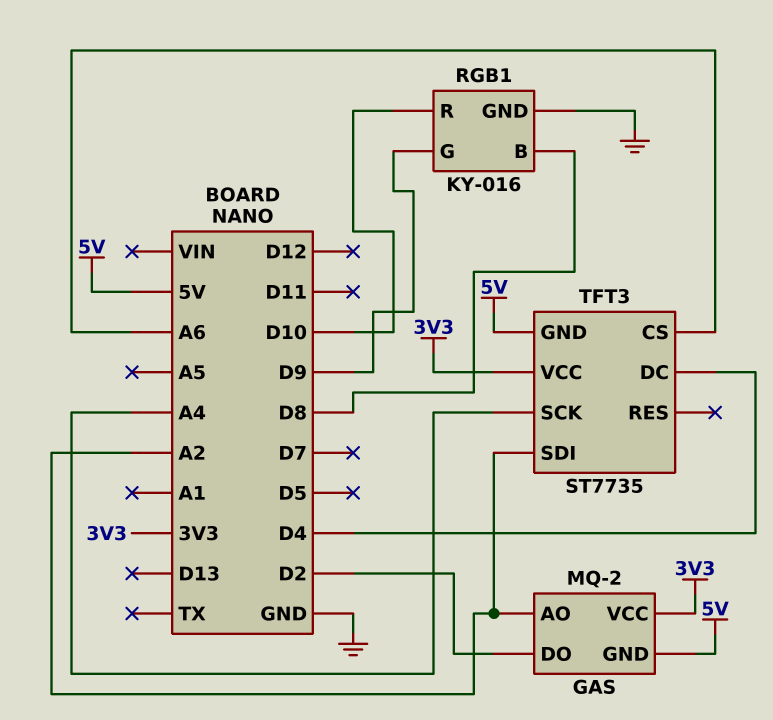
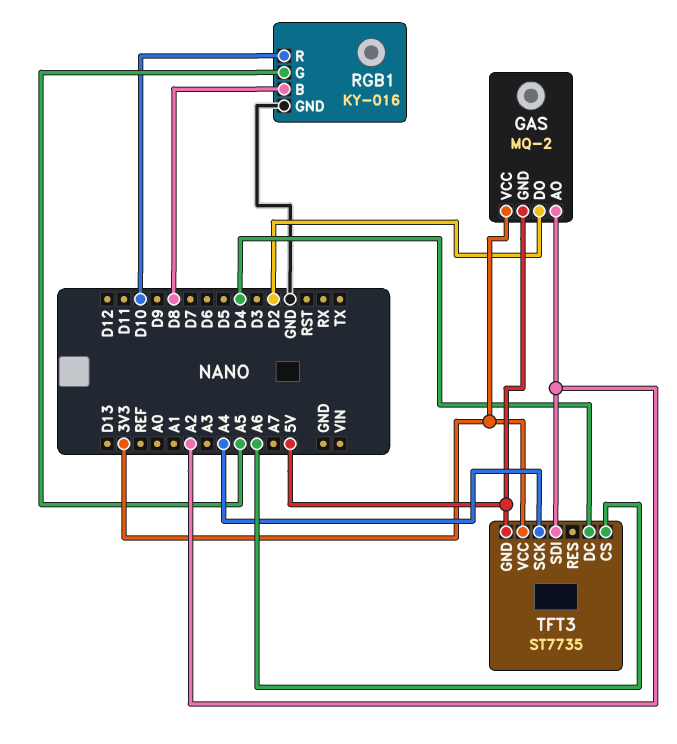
RGB1 pin G: D9 -> A5

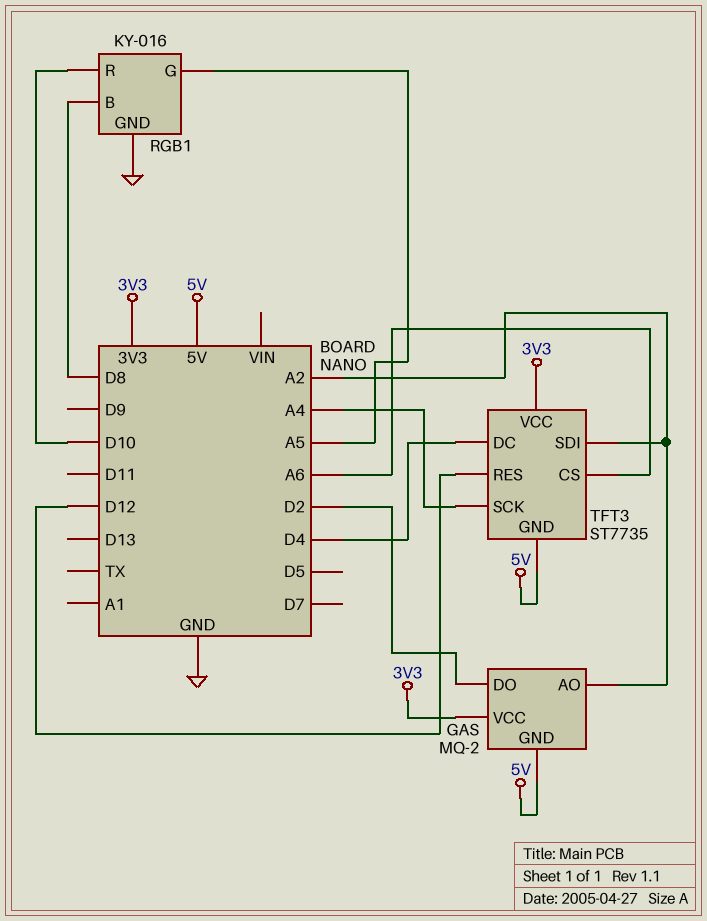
TFT3 pin RES: none -> D12

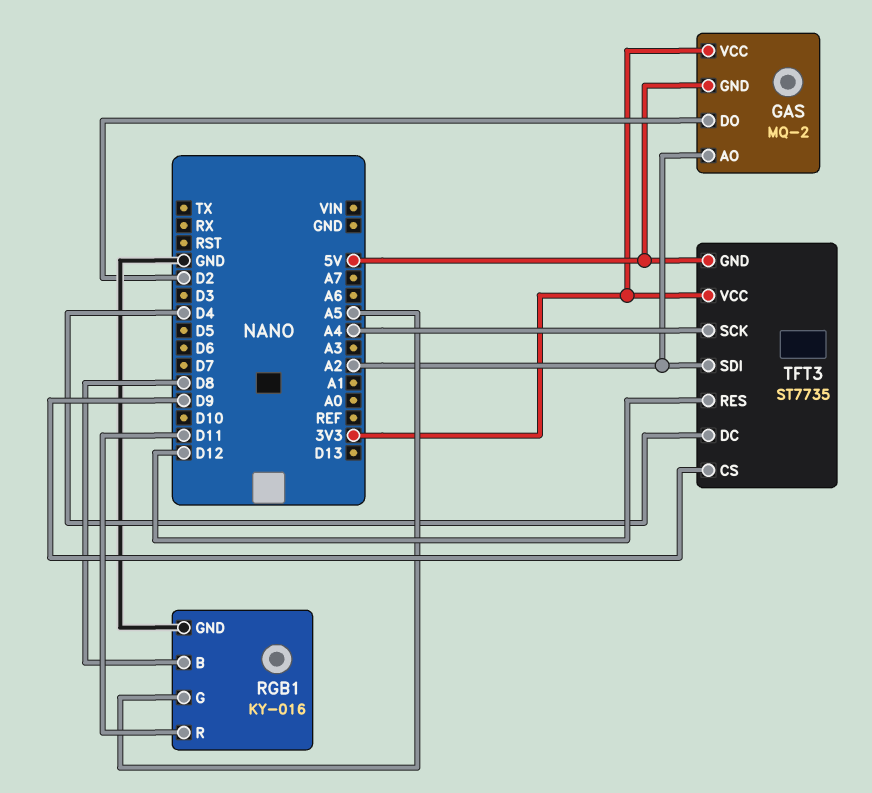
RGB1 pin R: D10 -> D11
TFT3 pin CS: A6 -> D9

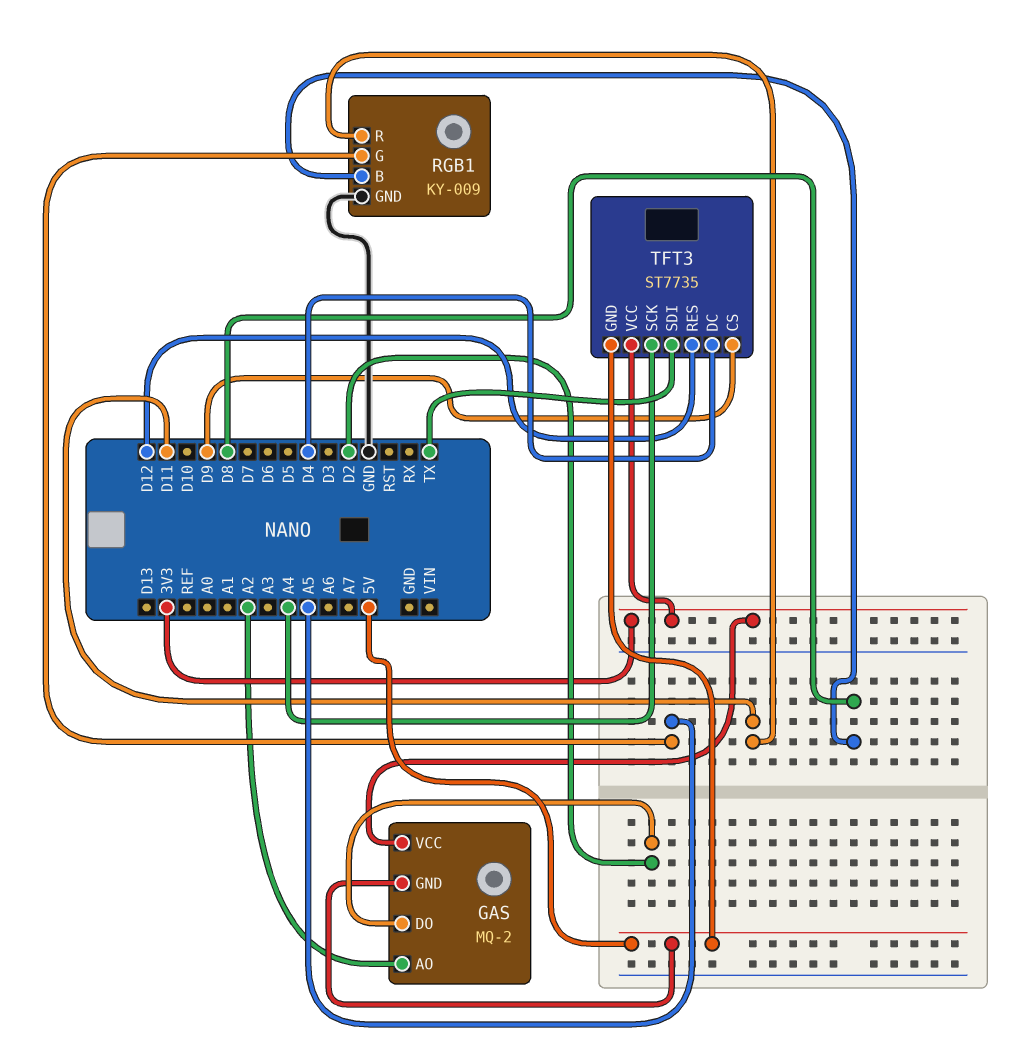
RGB1: KY-016 -> KY-009
TFT3 pin SDI: A2 -> TX

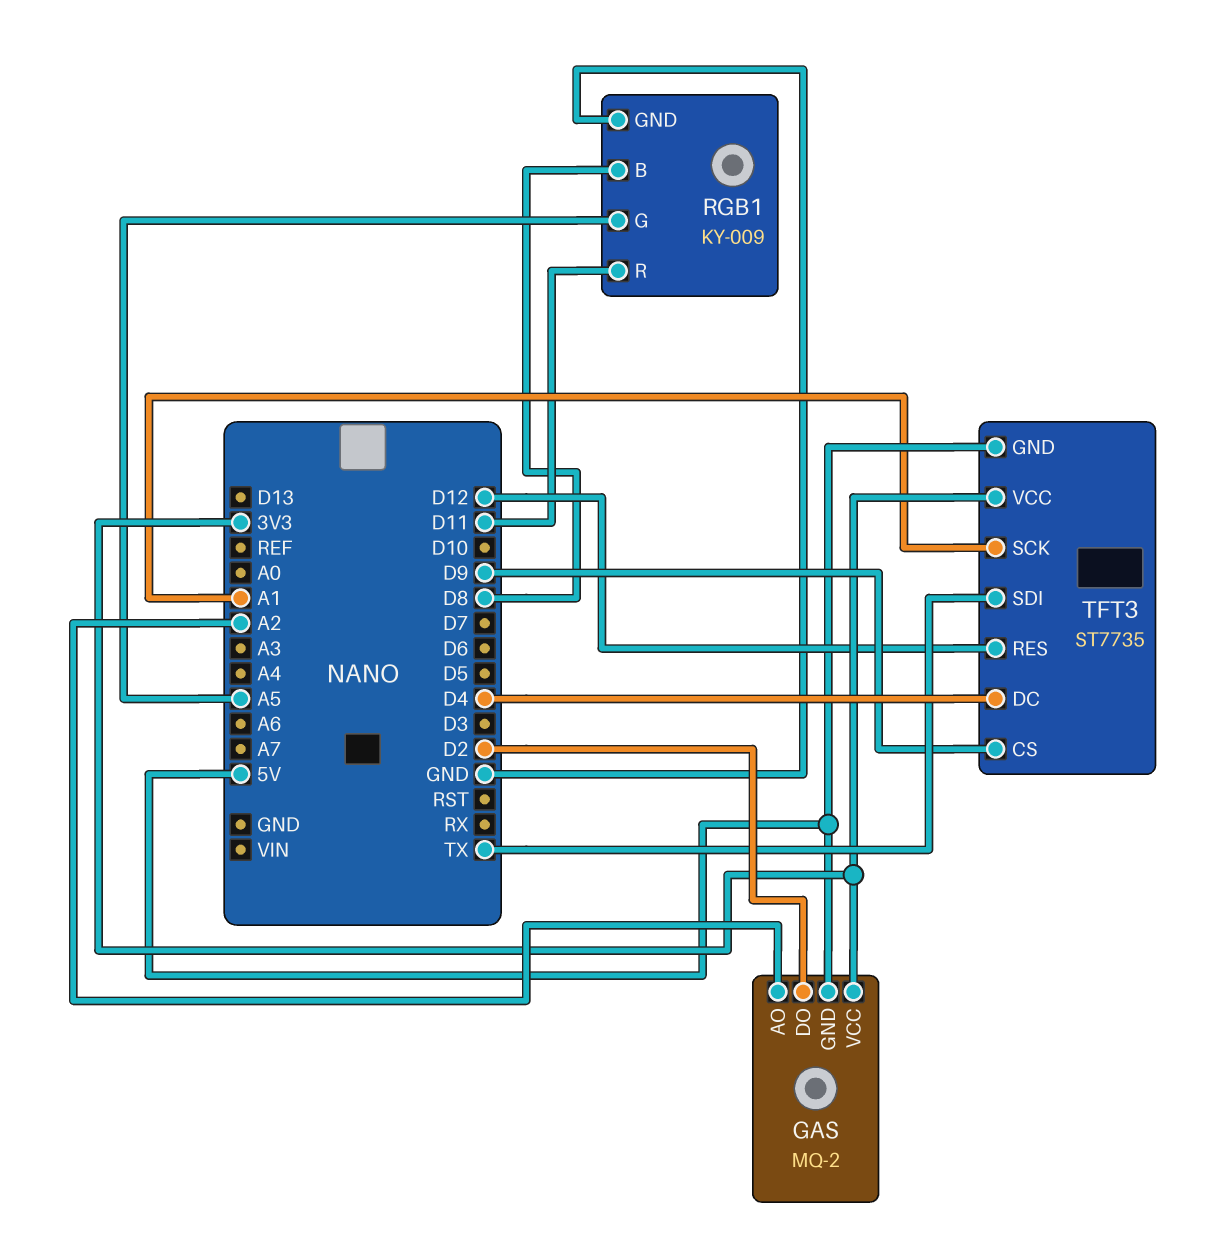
TFT3 pin SCK: A4 -> A1

